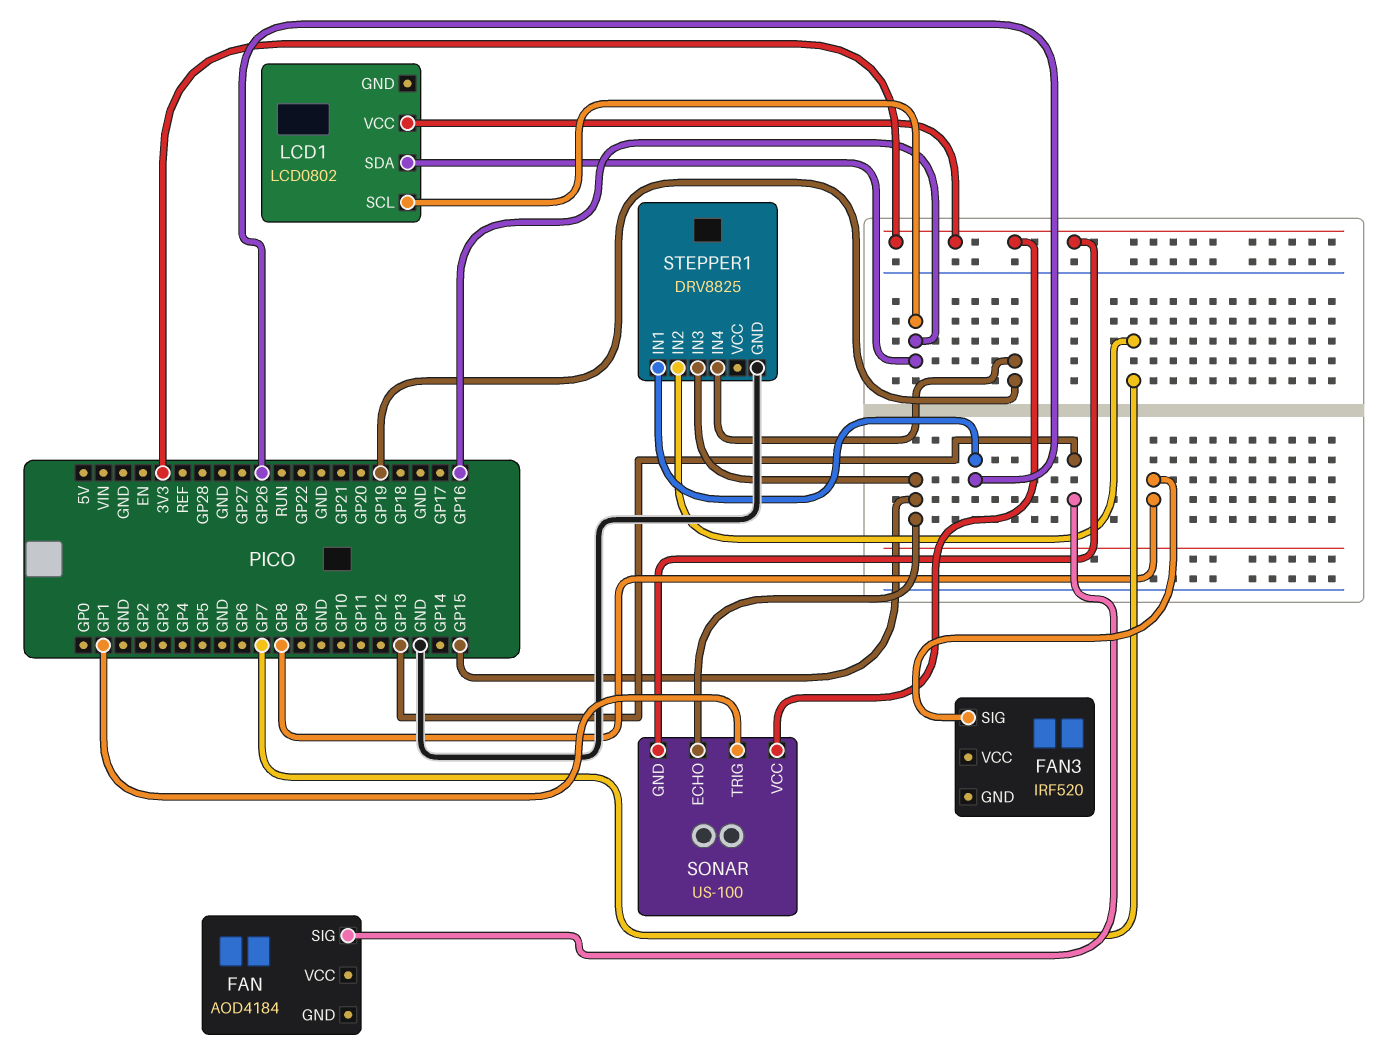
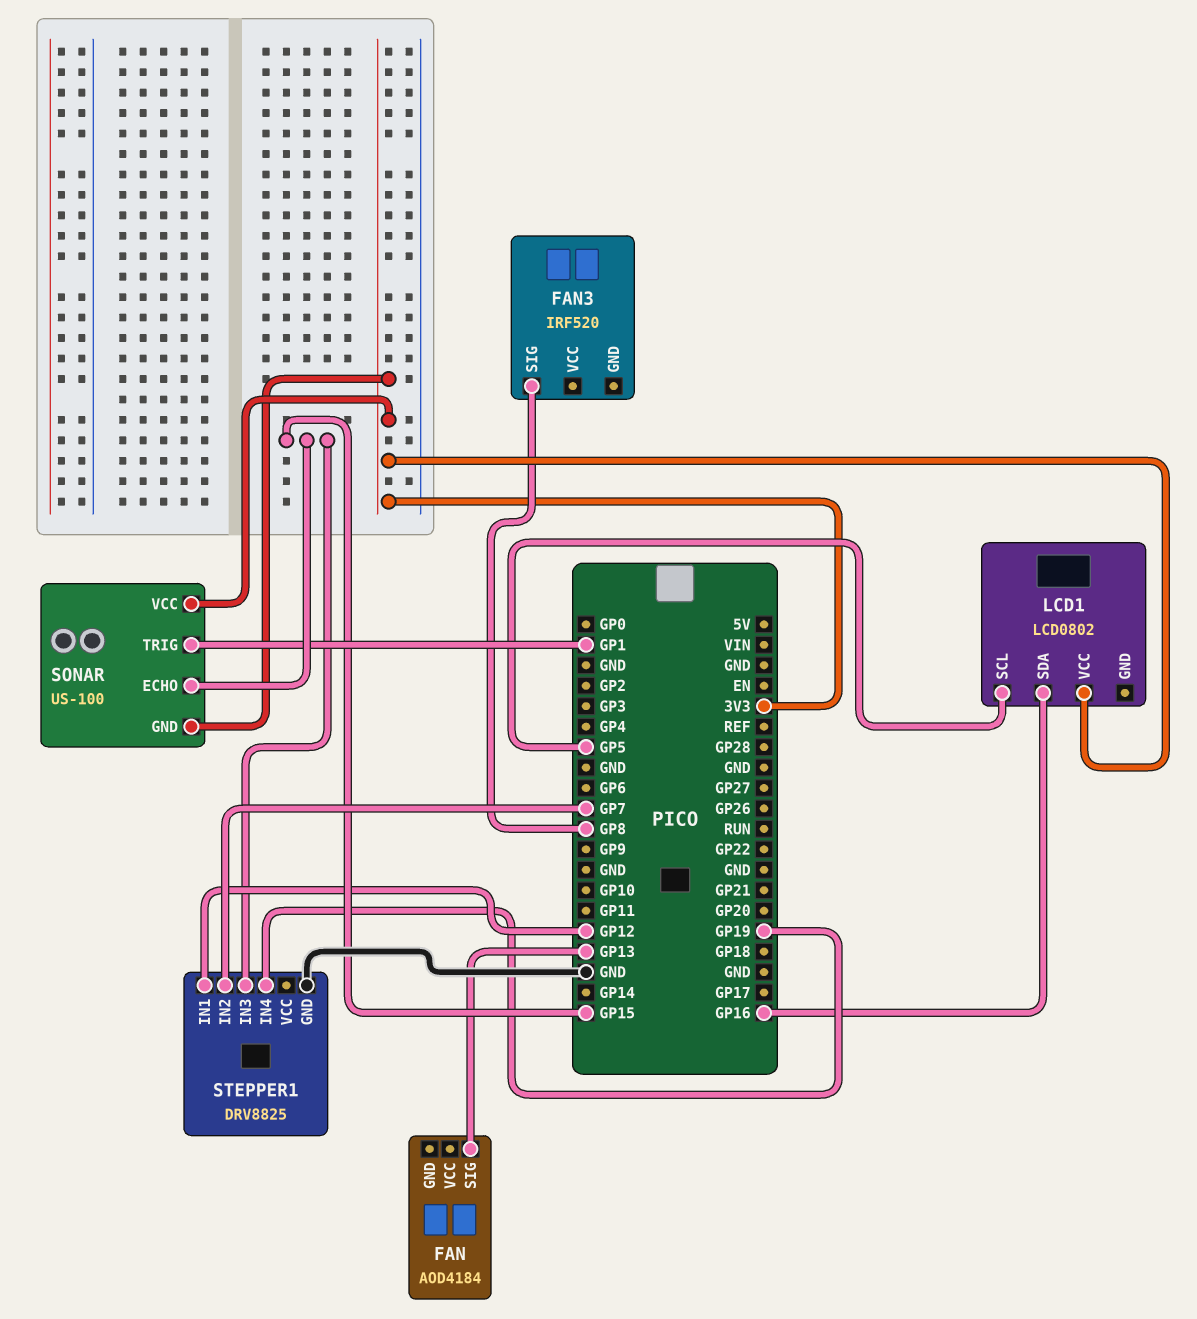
LCD1 pin SCL: GP16 -> GP5
STEPPER1 pin IN1: GP26 -> GP12

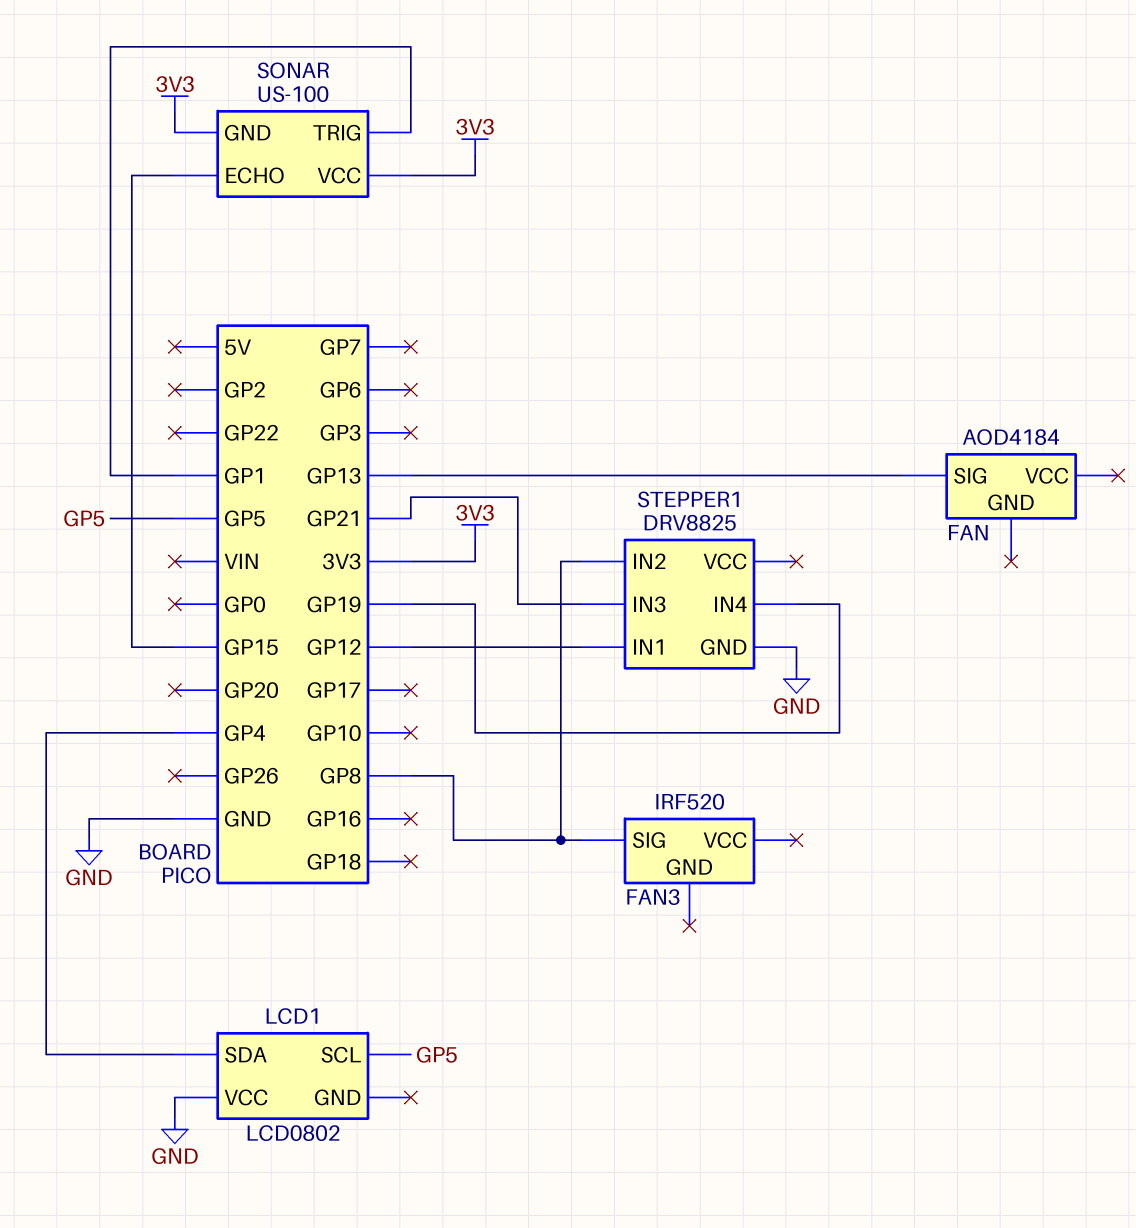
LCD1 pin SDA: GP16 -> GP4
LCD1 pin VCC: 3V3 -> GND
STEPPER1 pin IN2: GP7 -> GP8
STEPPER1 pin IN3: GP15 -> GP21

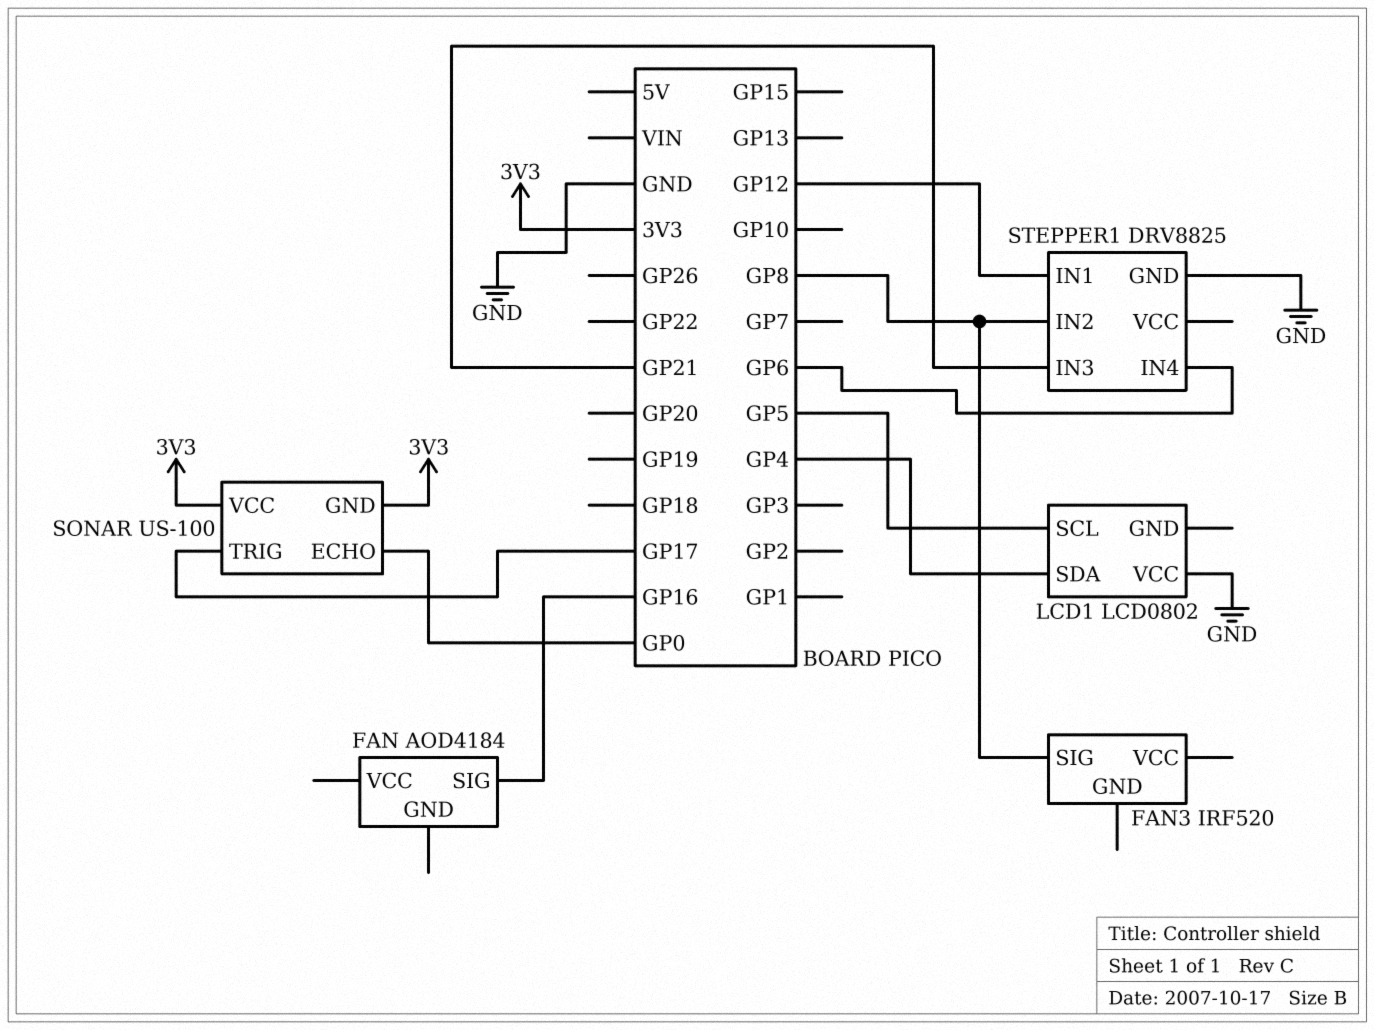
FAN pin SIG: GP13 -> GP16
SONAR pin ECHO: GP15 -> GP0
SONAR pin TRIG: GP1 -> GP17
STEPPER1 pin IN4: GP19 -> GP6

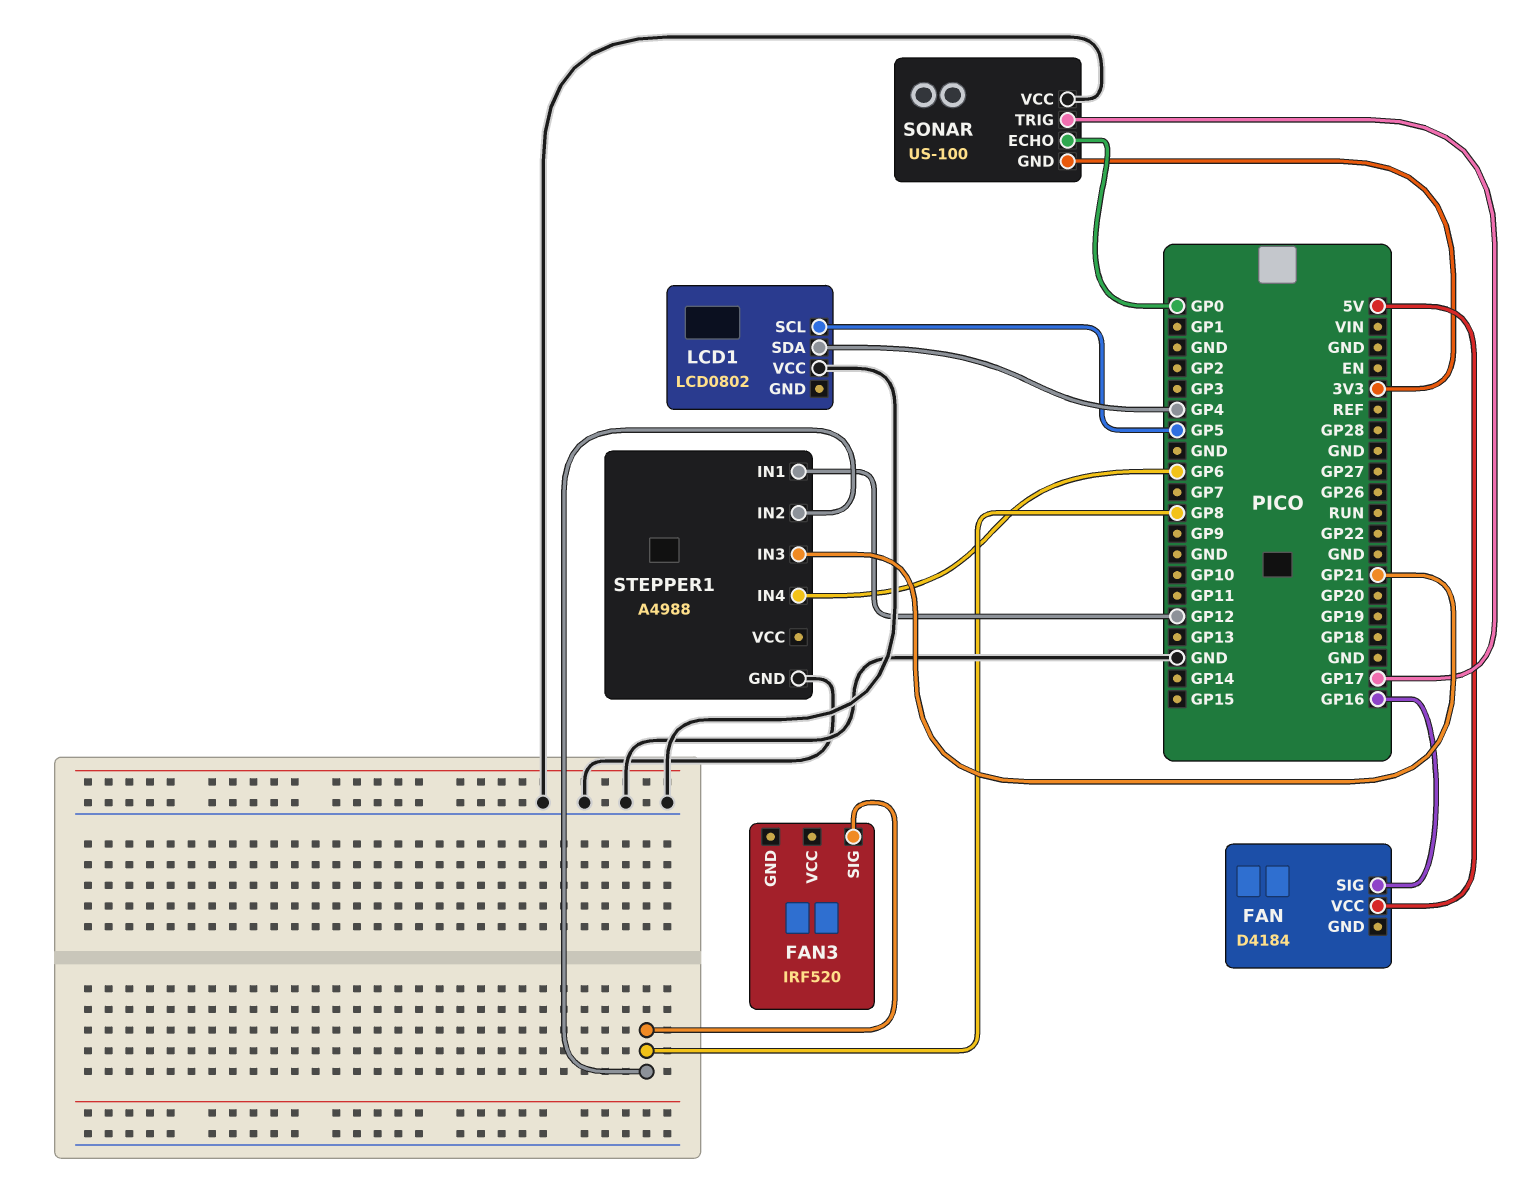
FAN: AOD4184 -> D4184
FAN pin VCC: none -> 5V
SONAR pin VCC: 3V3 -> GND
STEPPER1: DRV8825 -> A4988

